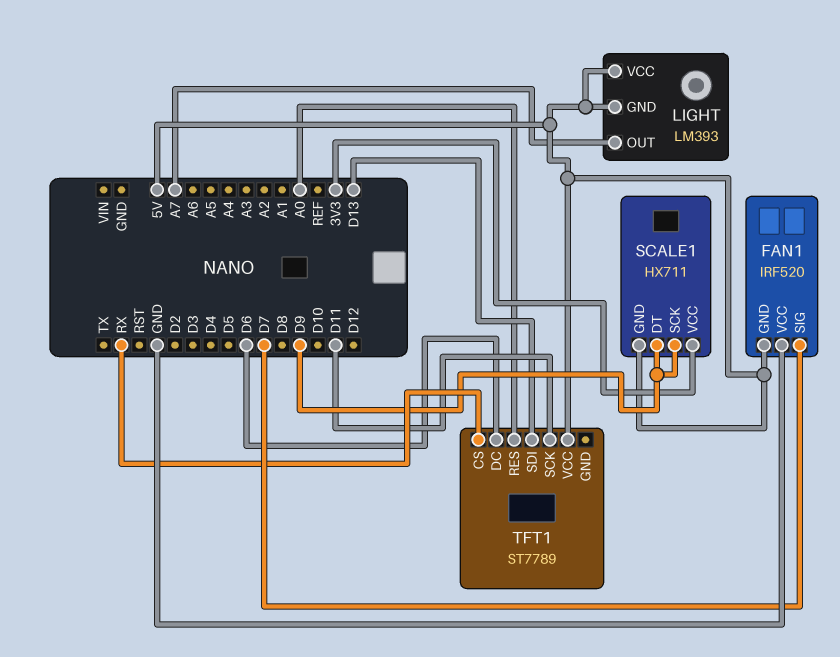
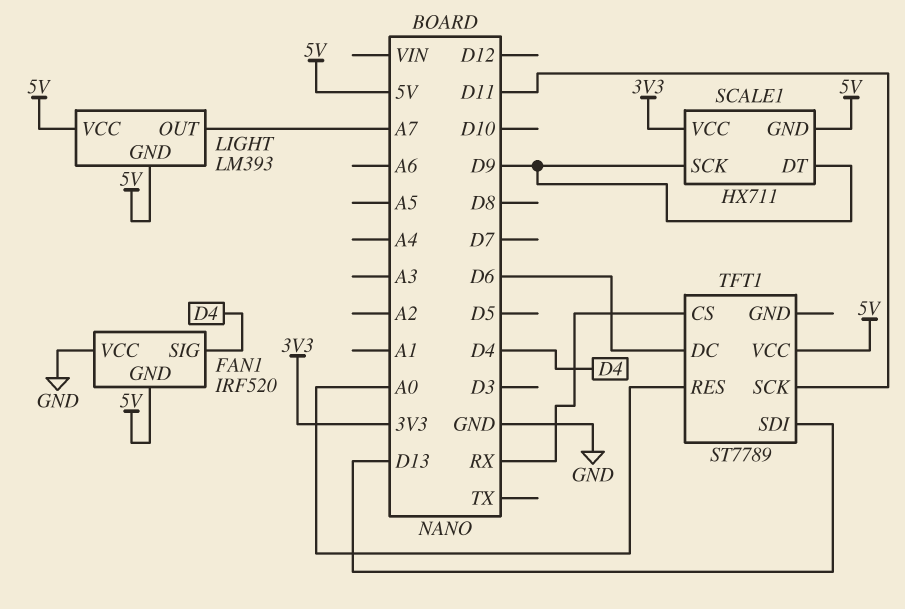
FAN1 pin SIG: D7 -> D4

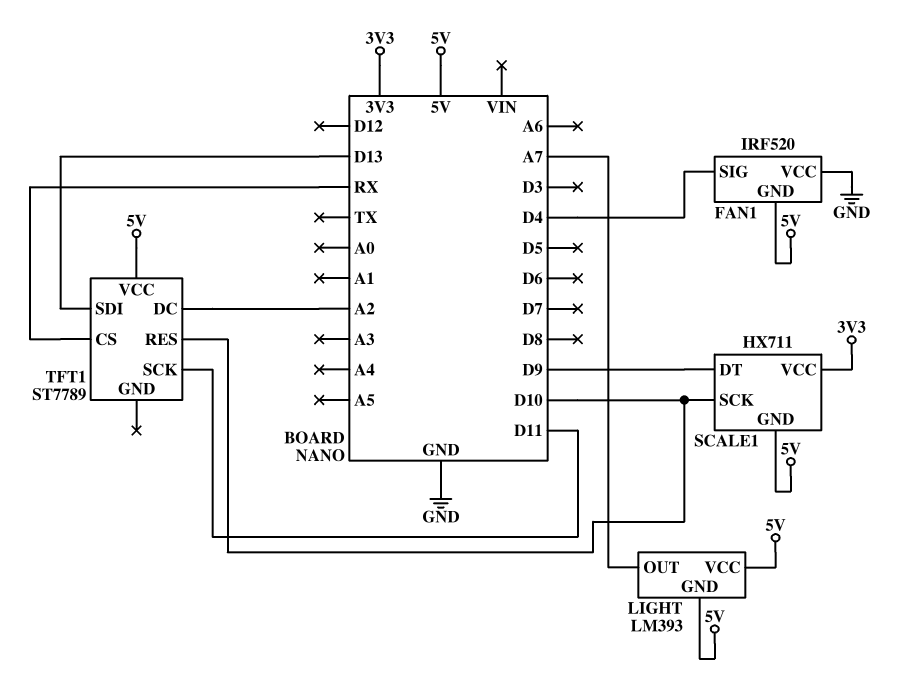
SCALE1 pin SCK: D9 -> D10
TFT1 pin DC: D6 -> A2
TFT1 pin RES: A0 -> D10

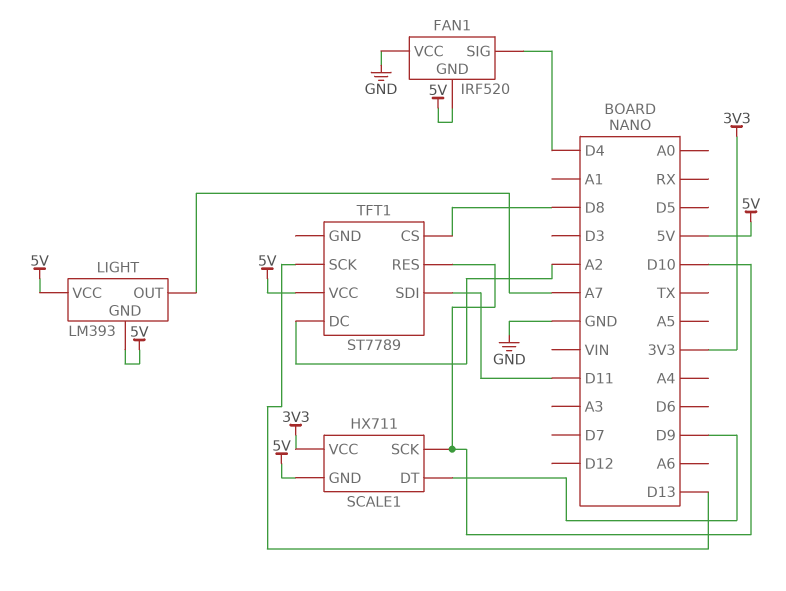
TFT1 pin CS: RX -> D8
TFT1 pin SCK: D11 -> D13
TFT1 pin SDI: D13 -> D11

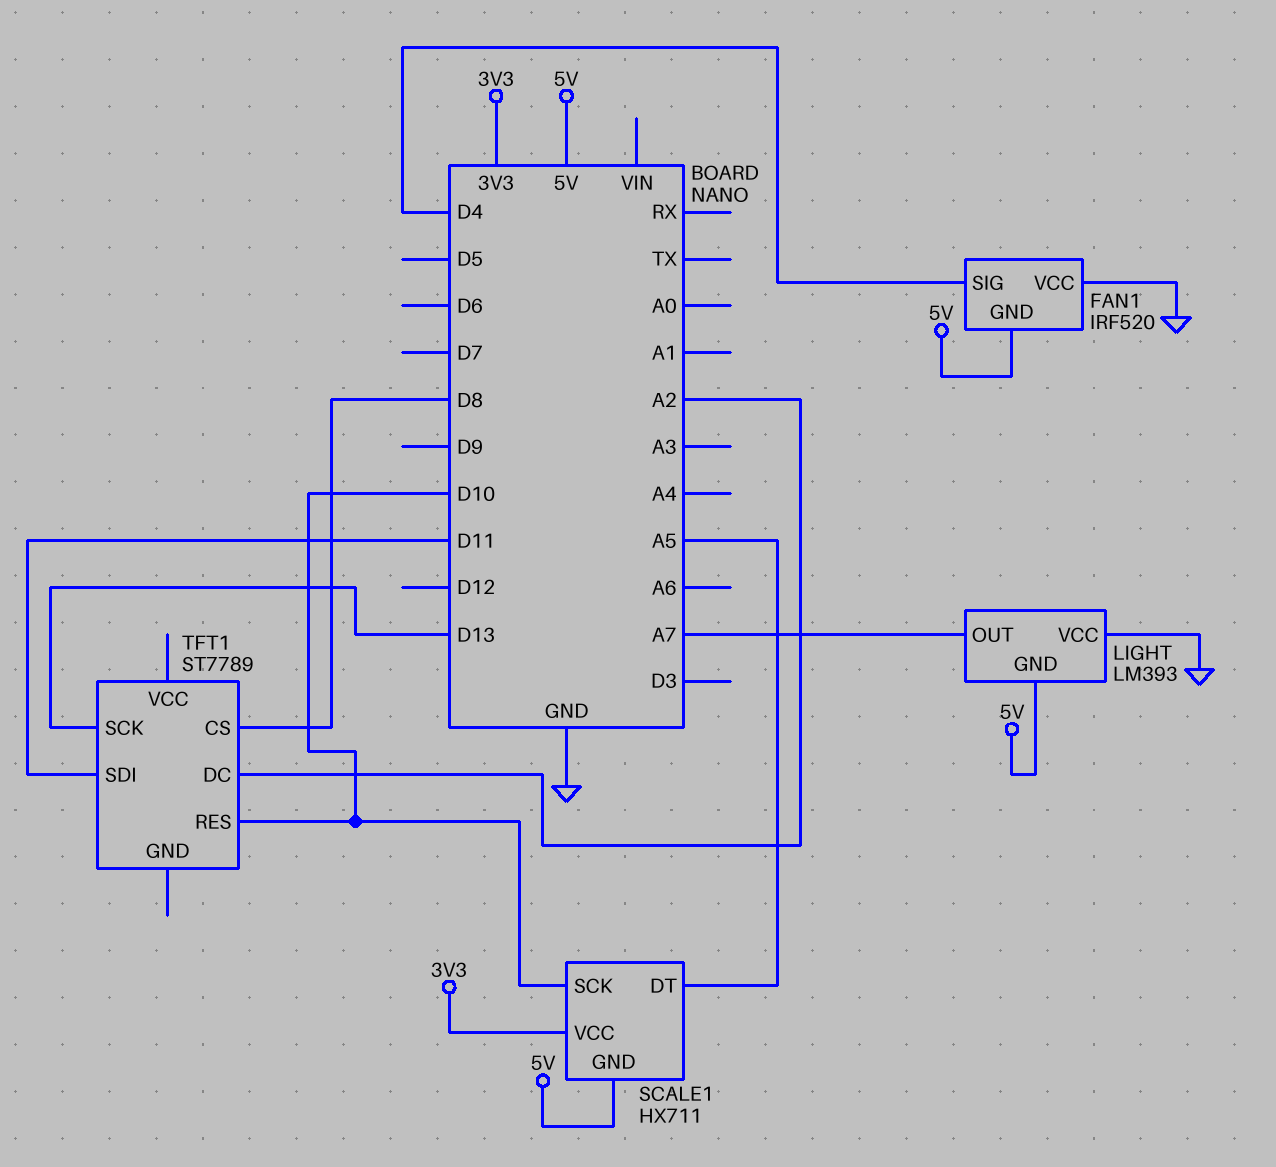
LIGHT pin VCC: 5V -> GND
SCALE1 pin DT: D9 -> A5
TFT1 pin VCC: 5V -> none

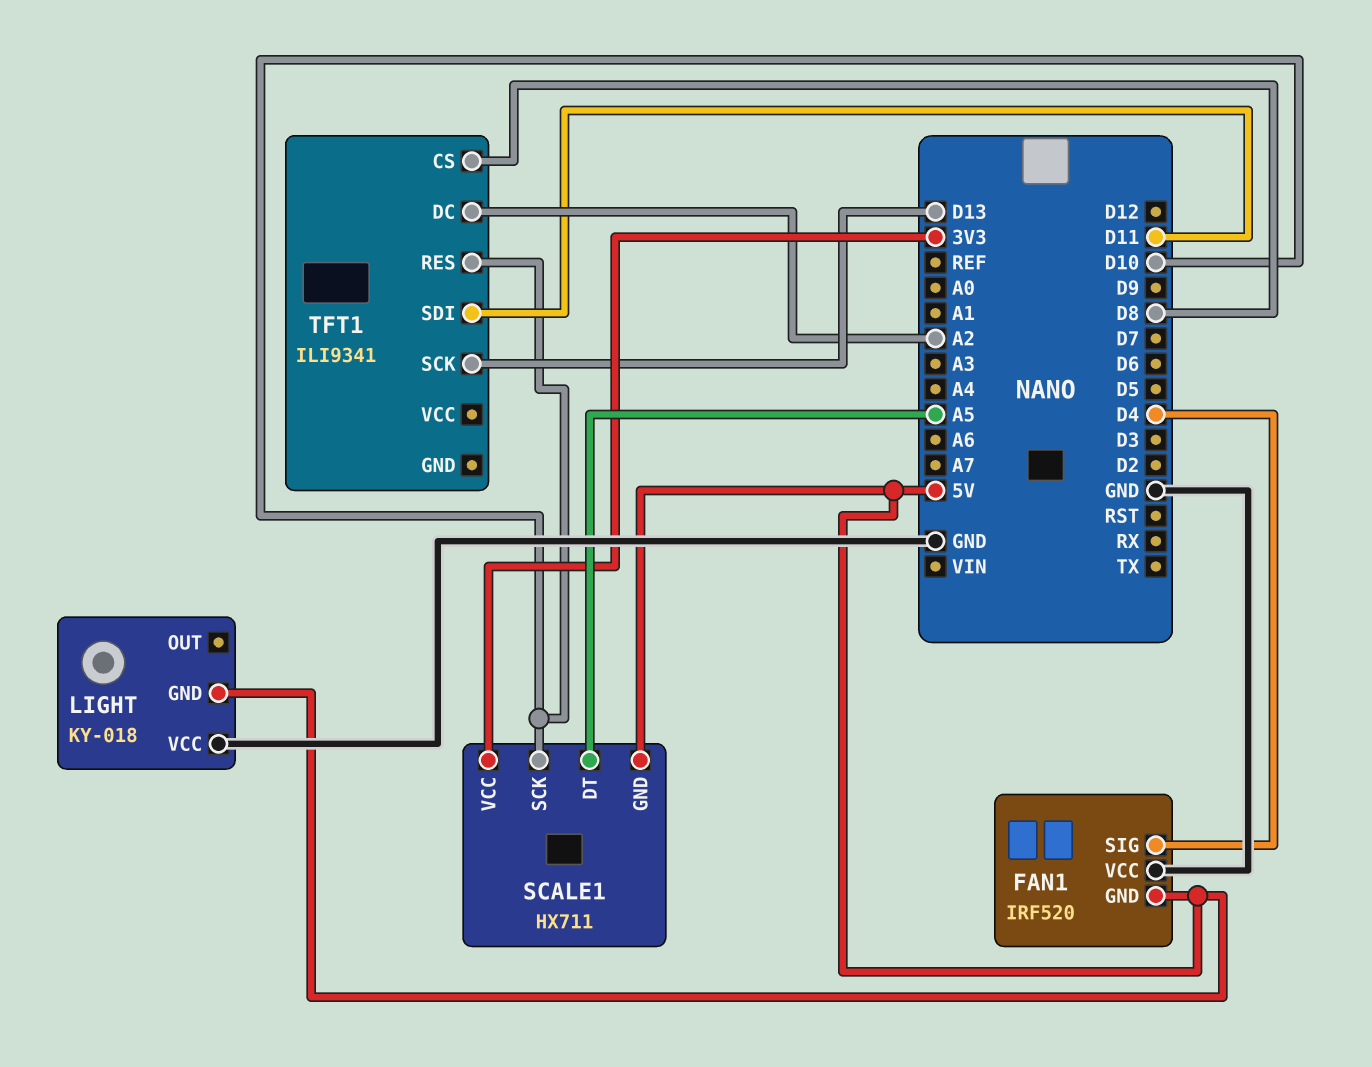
LIGHT: LM393 -> KY-018
LIGHT pin OUT: A7 -> none
TFT1: ST7789 -> ILI9341

